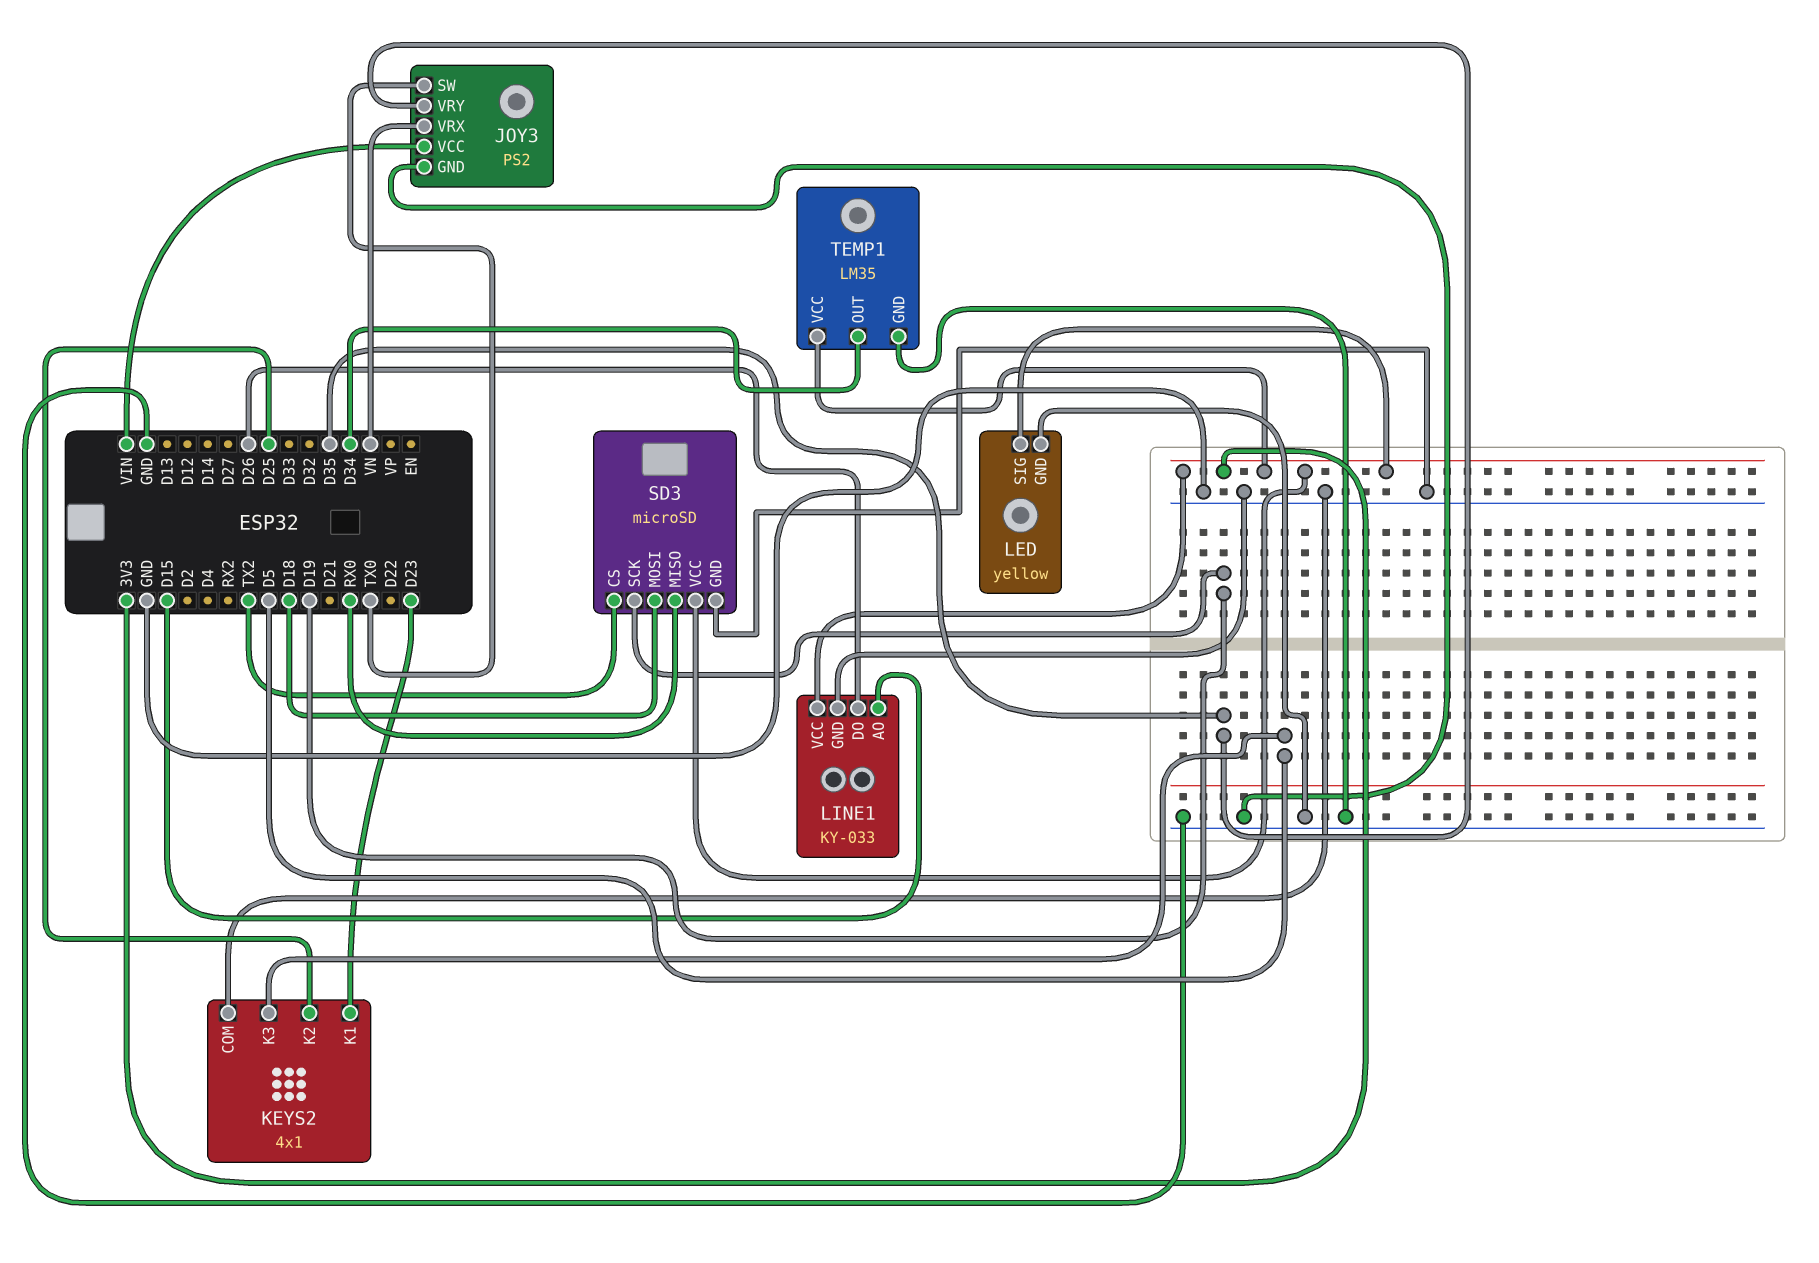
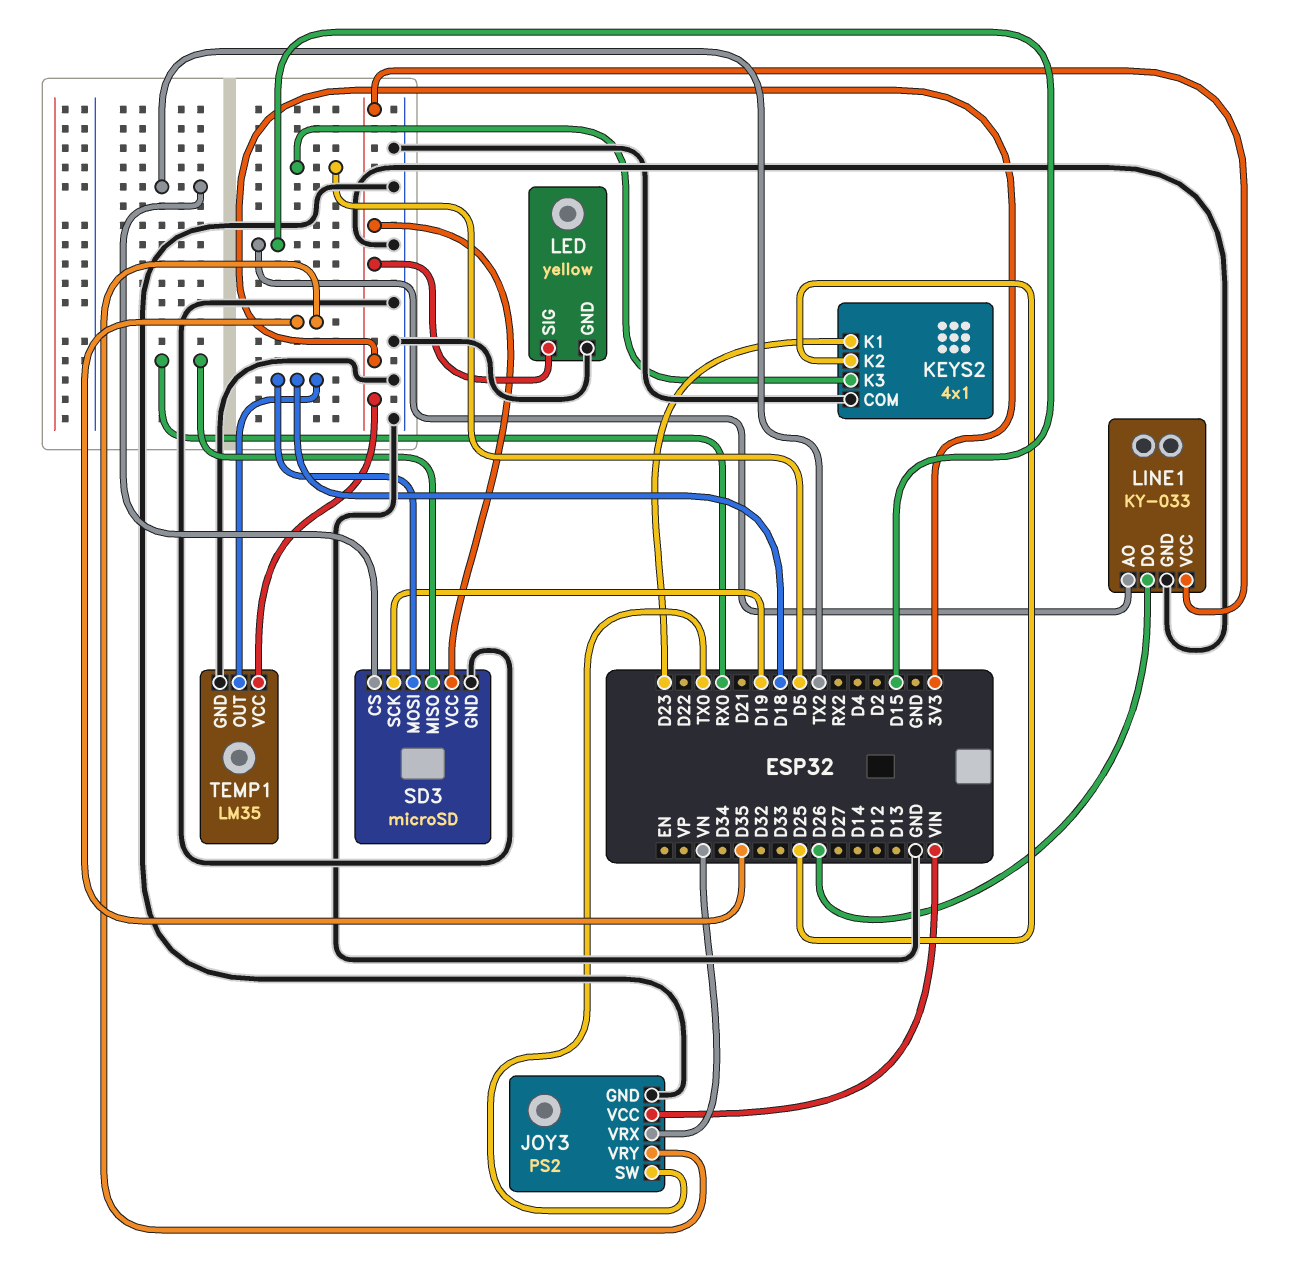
TEMP1 pin OUT: D34 -> D18

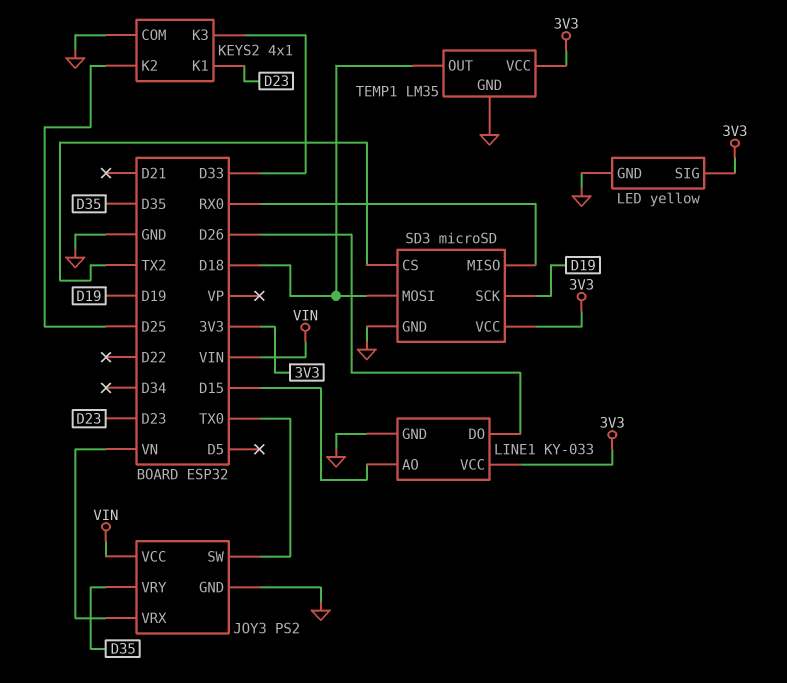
KEYS2 pin K3: D5 -> D33

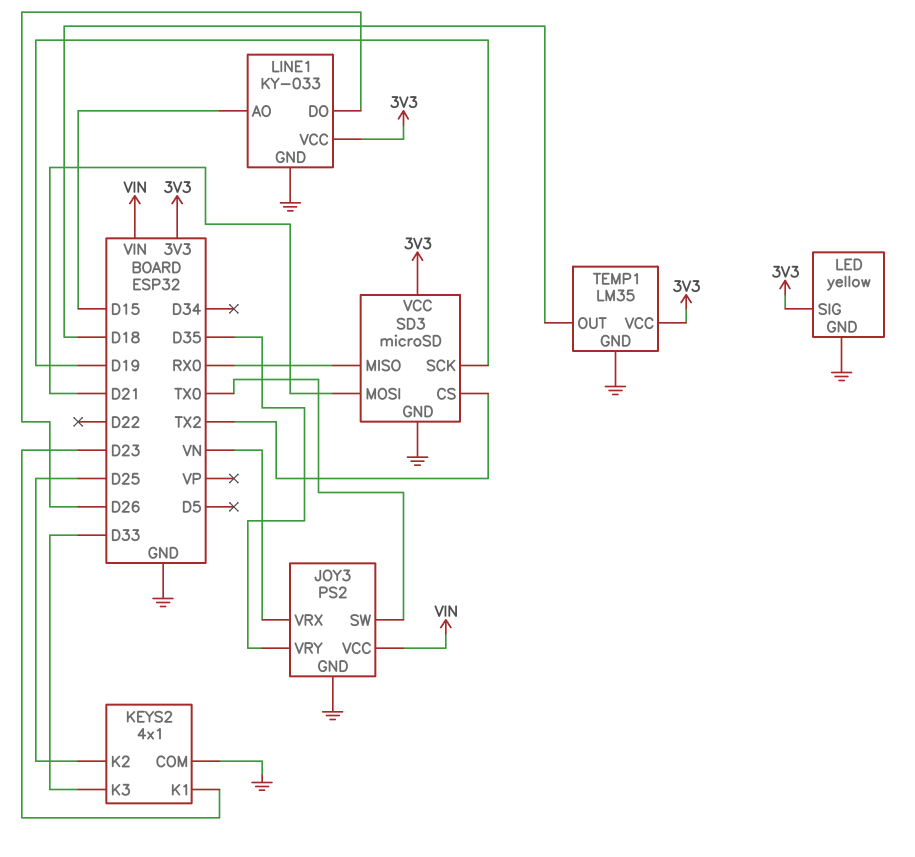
SD3 pin MOSI: D18 -> D21

